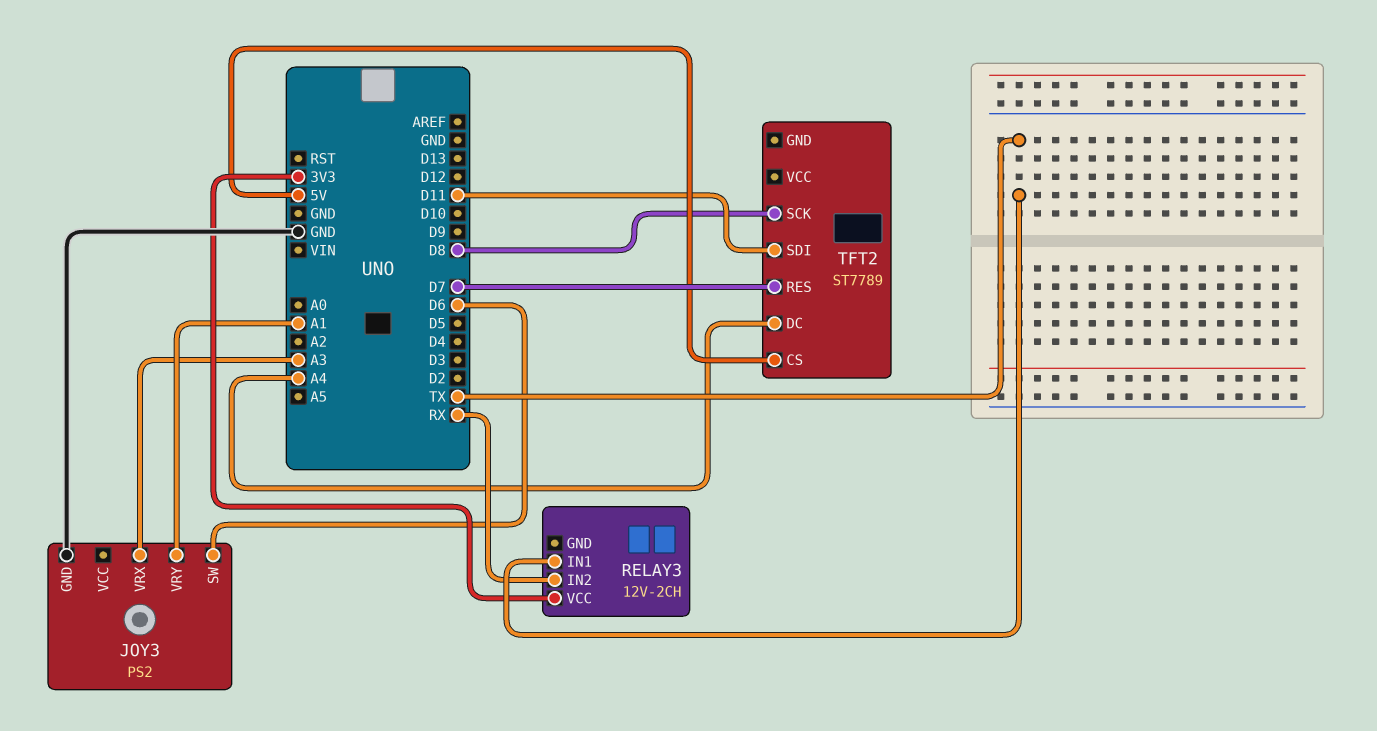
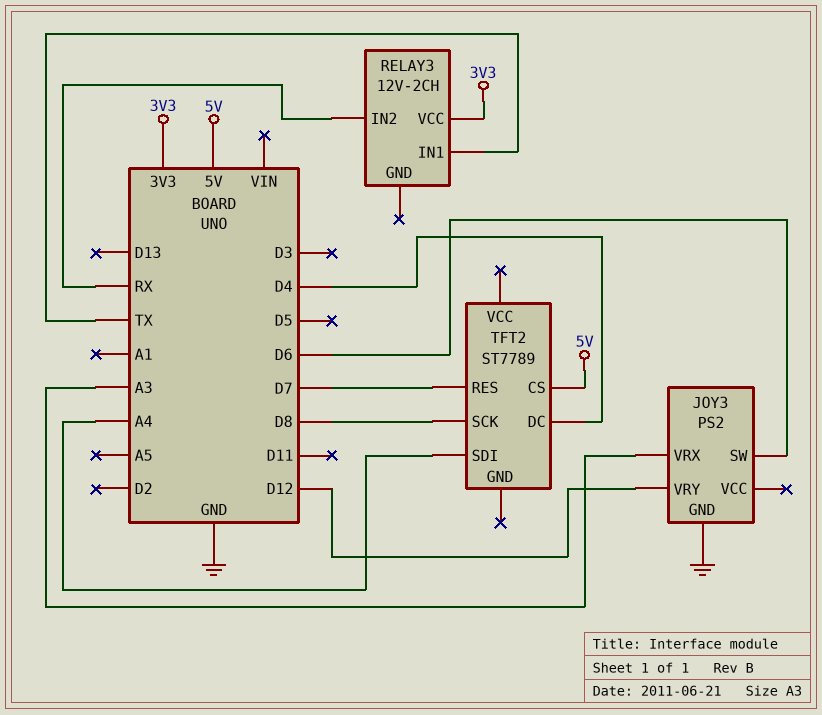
JOY3 pin VRY: A1 -> D12
TFT2 pin DC: A4 -> D4
TFT2 pin SDI: D11 -> A4

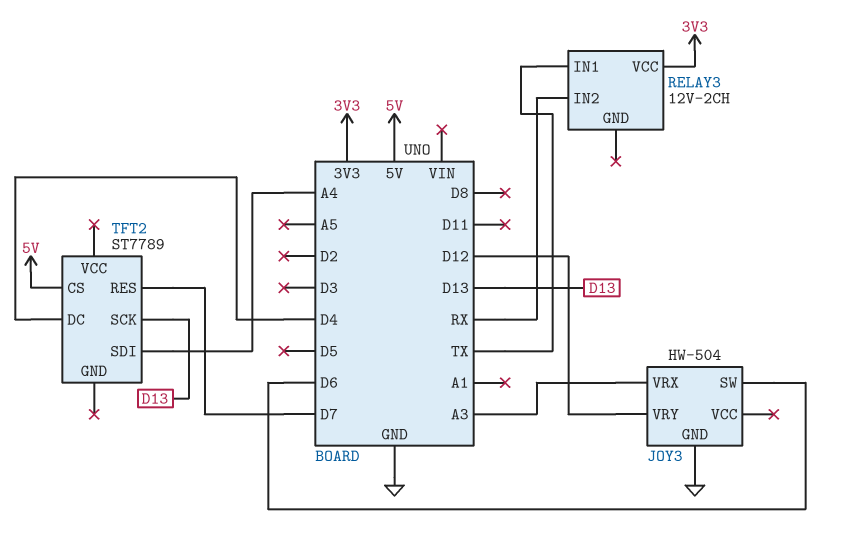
JOY3: PS2 -> HW-504
TFT2 pin SCK: D8 -> D13

